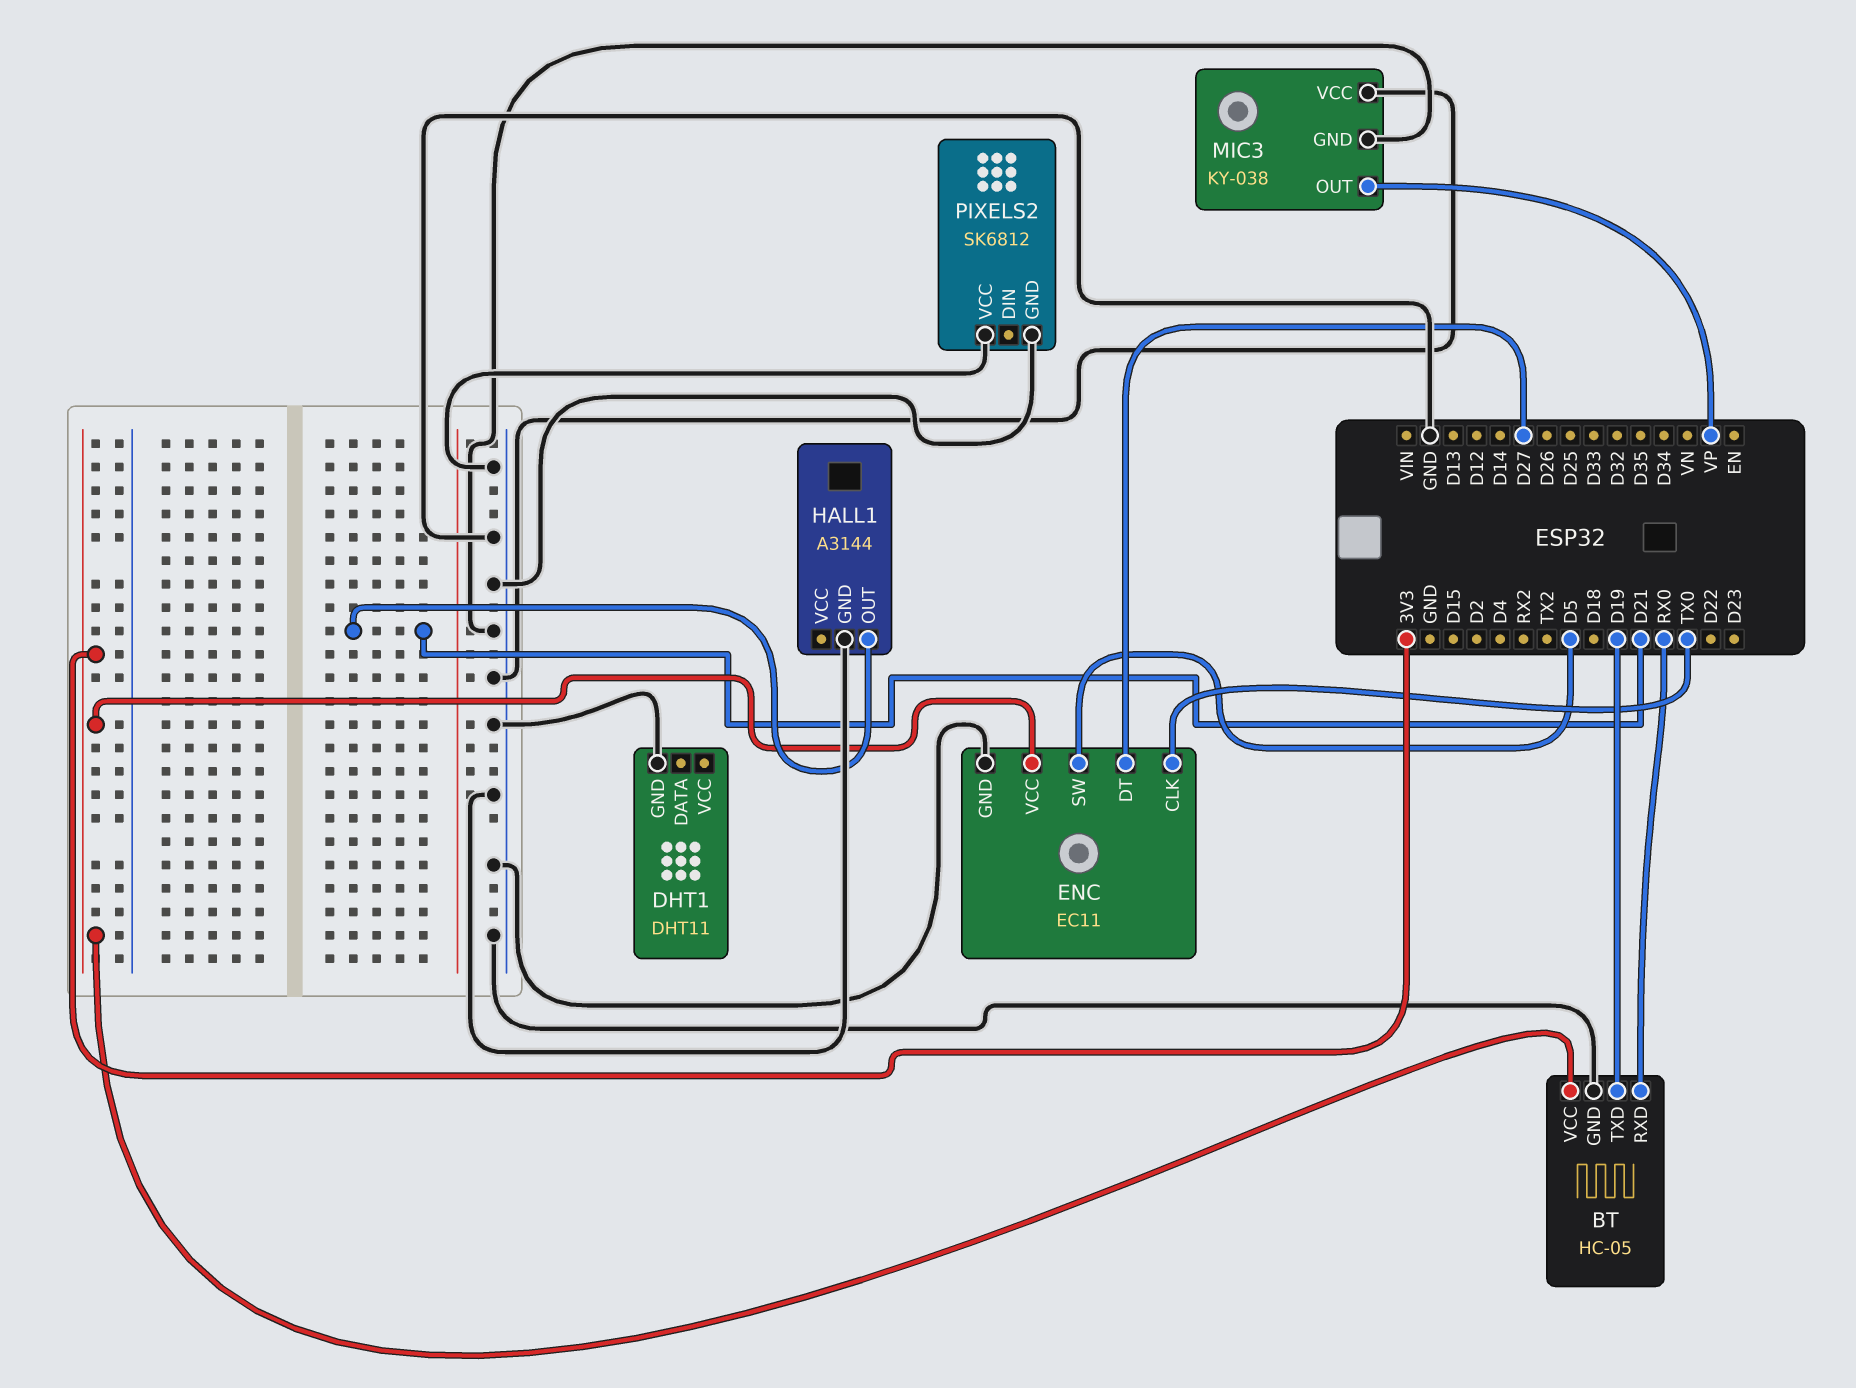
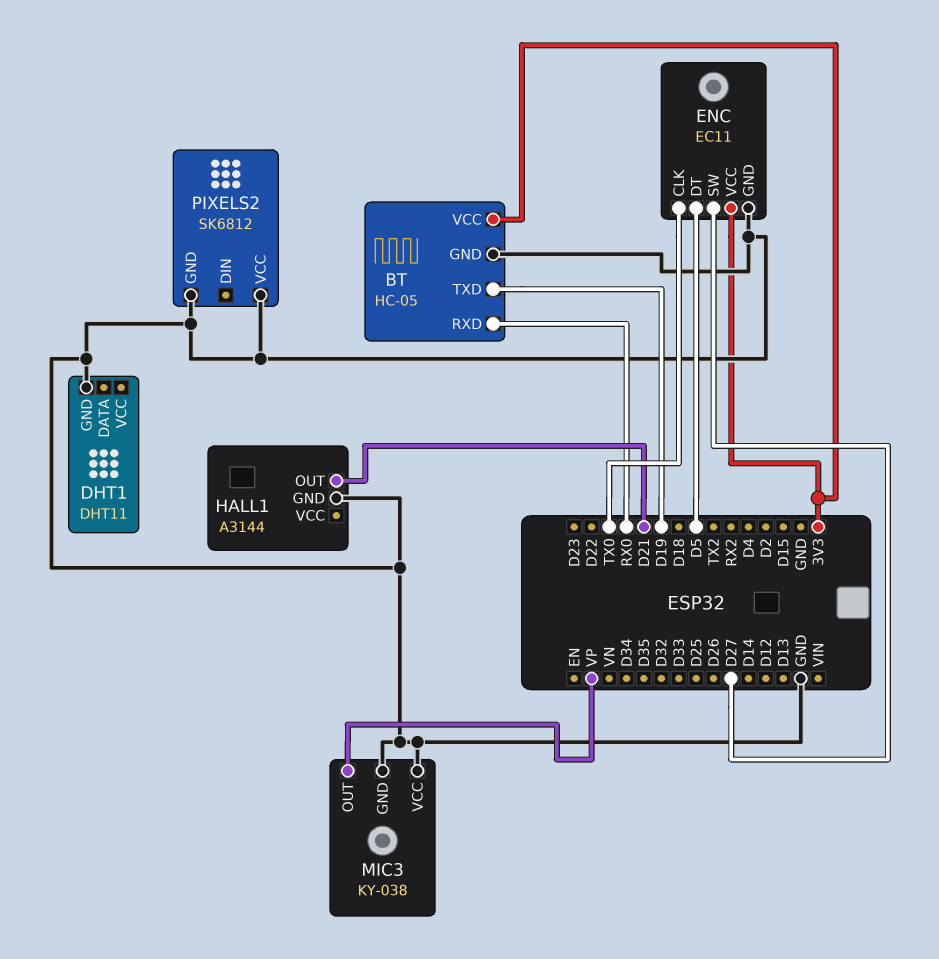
ENC pin DT: D27 -> D5
ENC pin SW: D5 -> D27

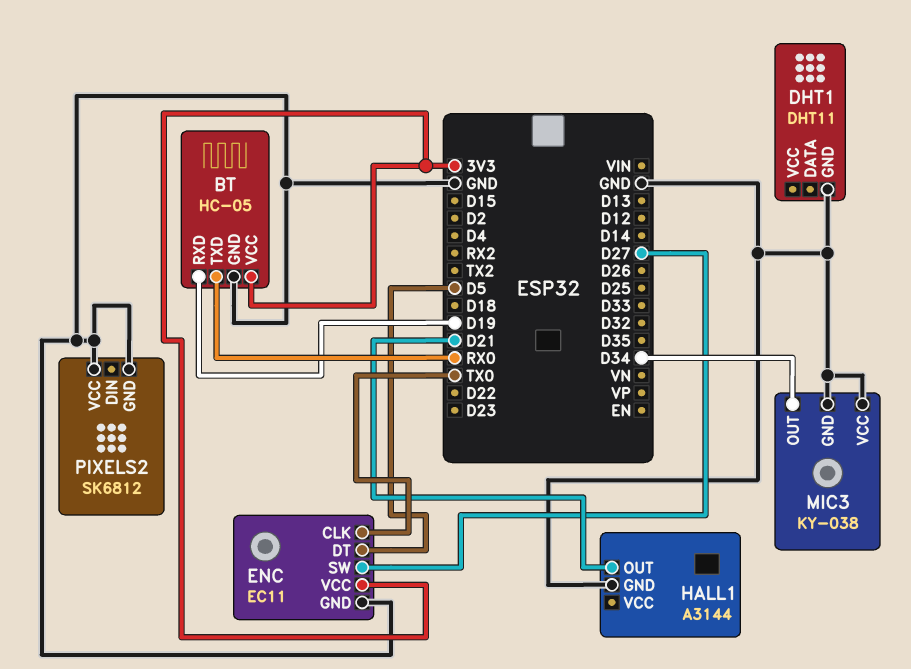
BT pin RXD: RX0 -> D19
BT pin TXD: D19 -> RX0
MIC3 pin OUT: VP -> D34

